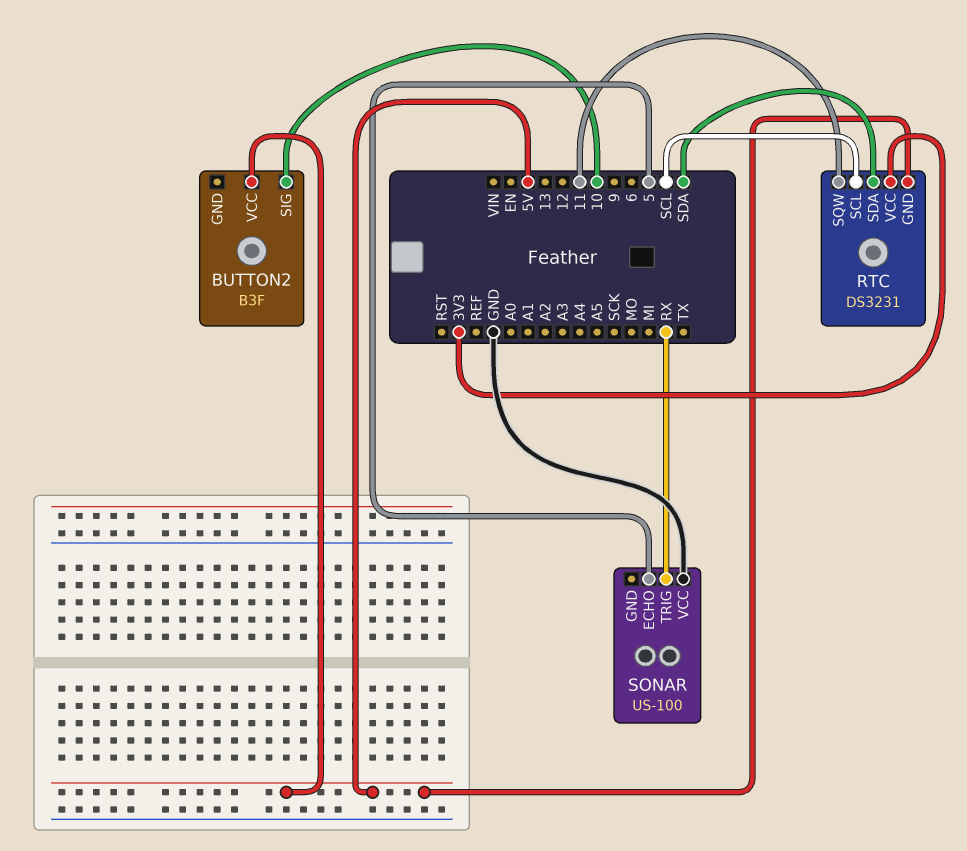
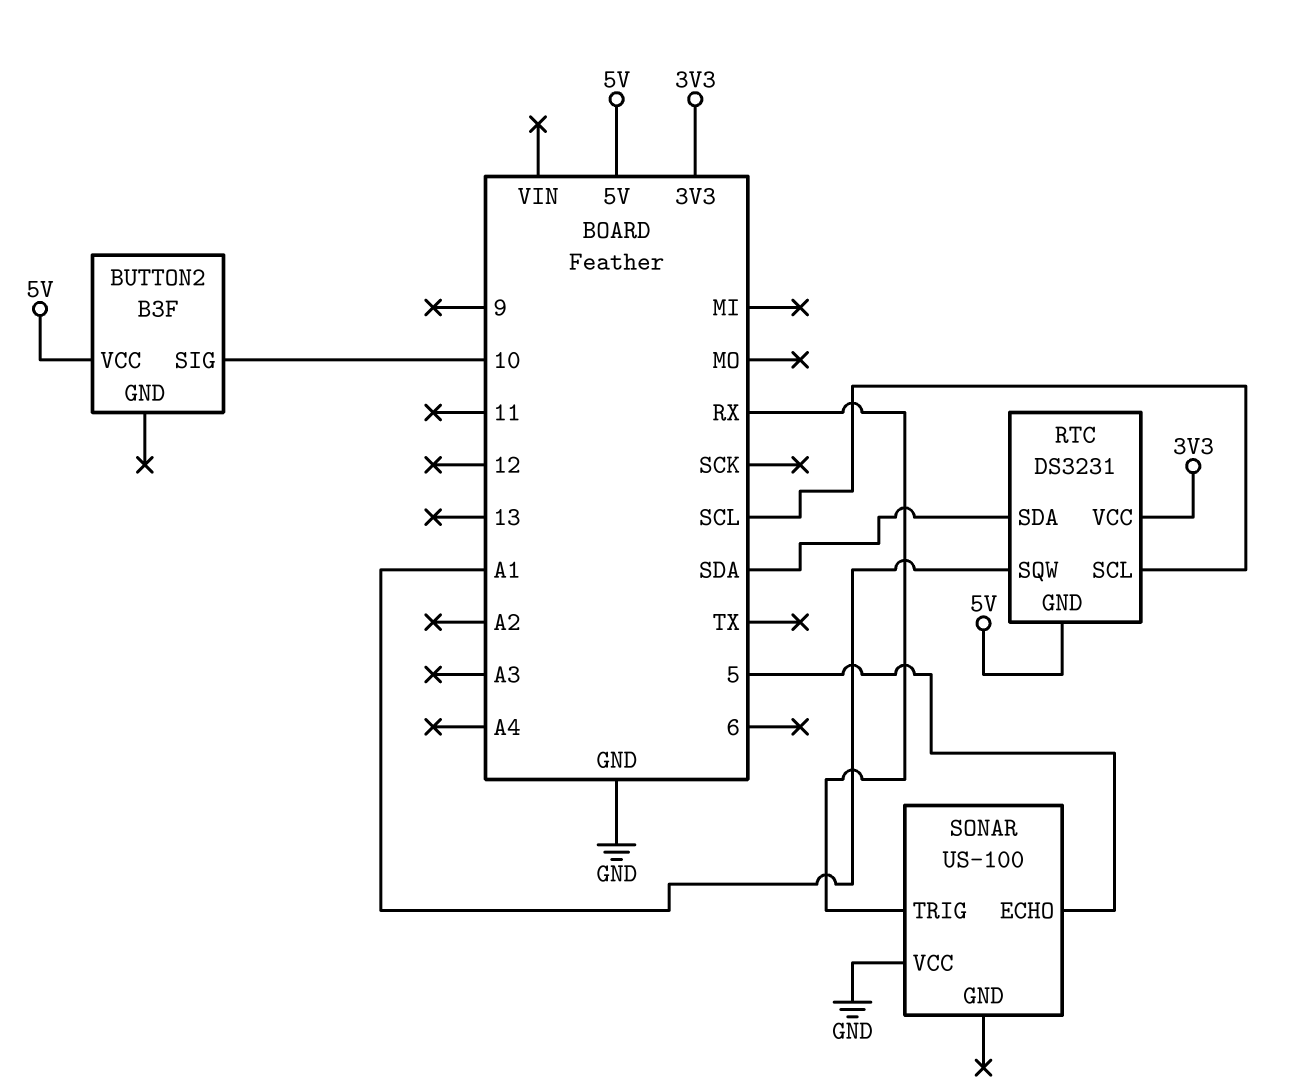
RTC pin SQW: 11 -> A1

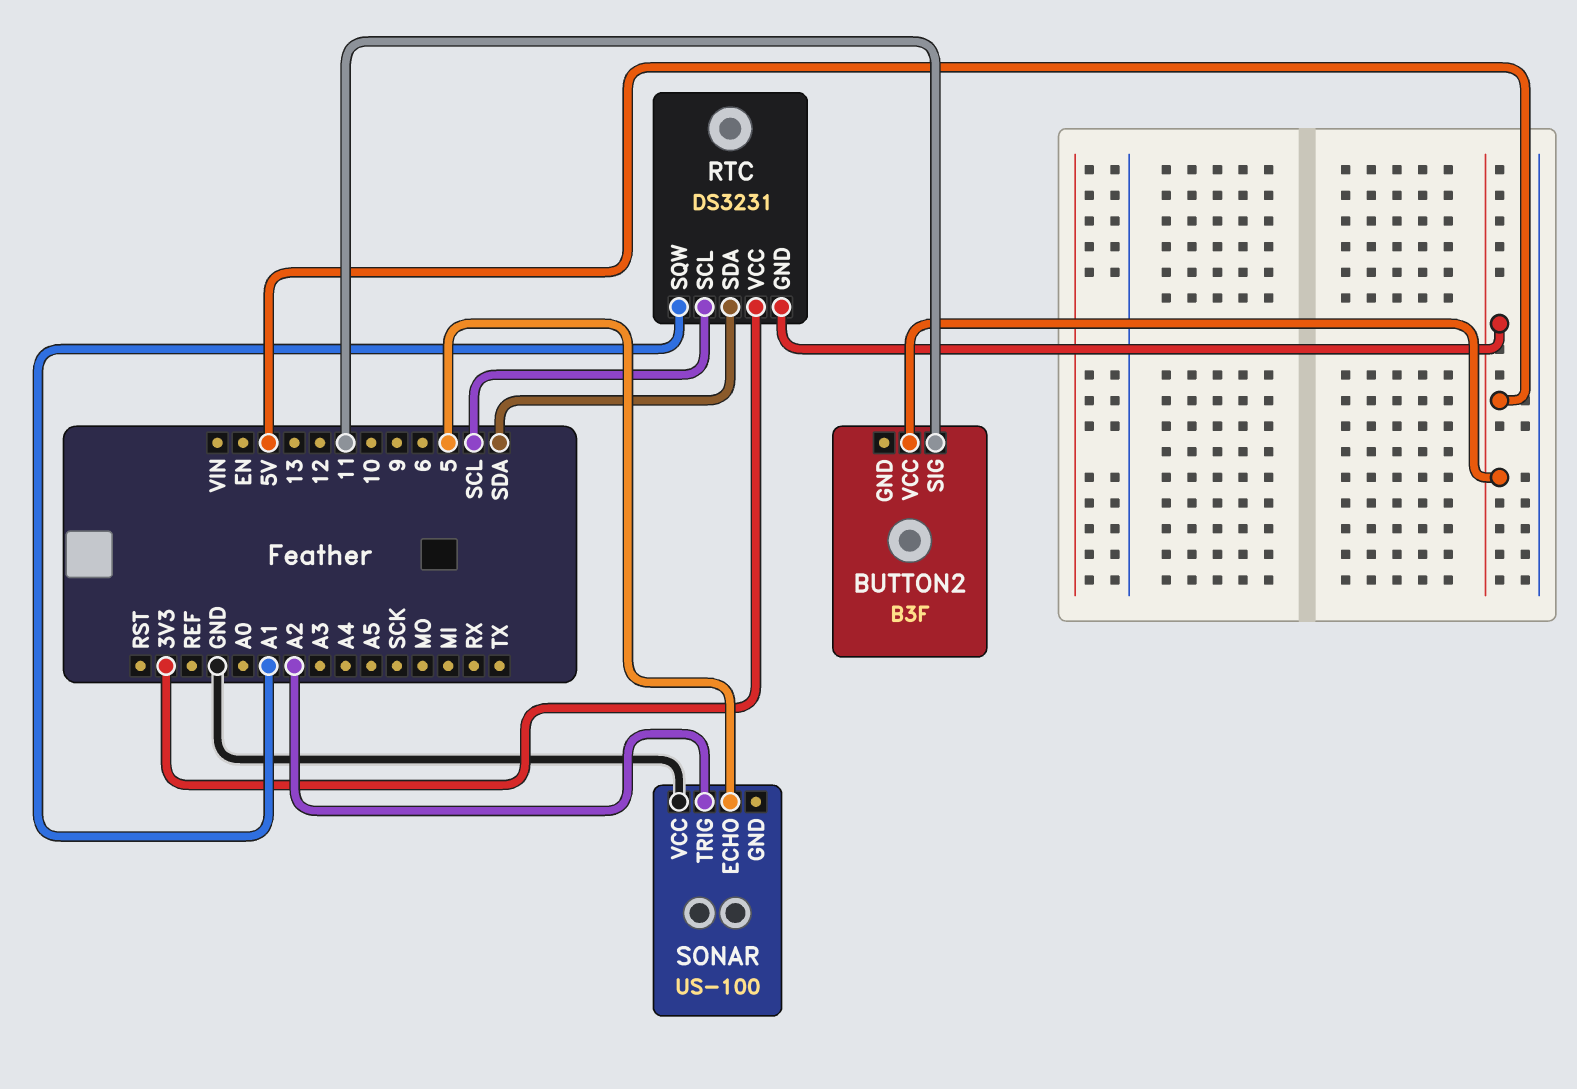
BUTTON2 pin SIG: 10 -> 11
SONAR pin TRIG: RX -> A2

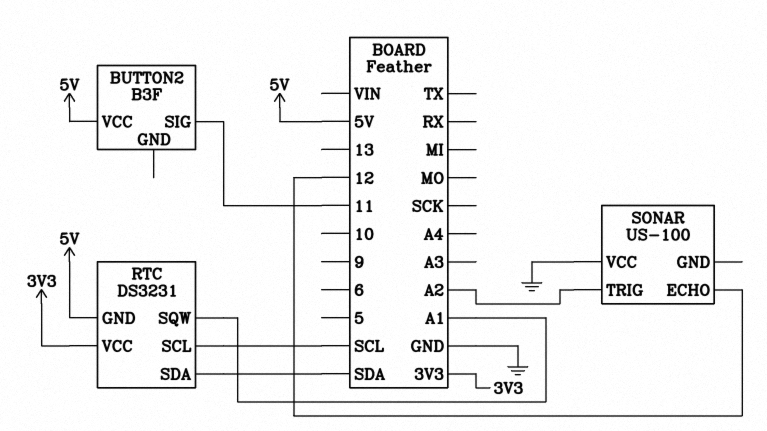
SONAR pin ECHO: 5 -> 12

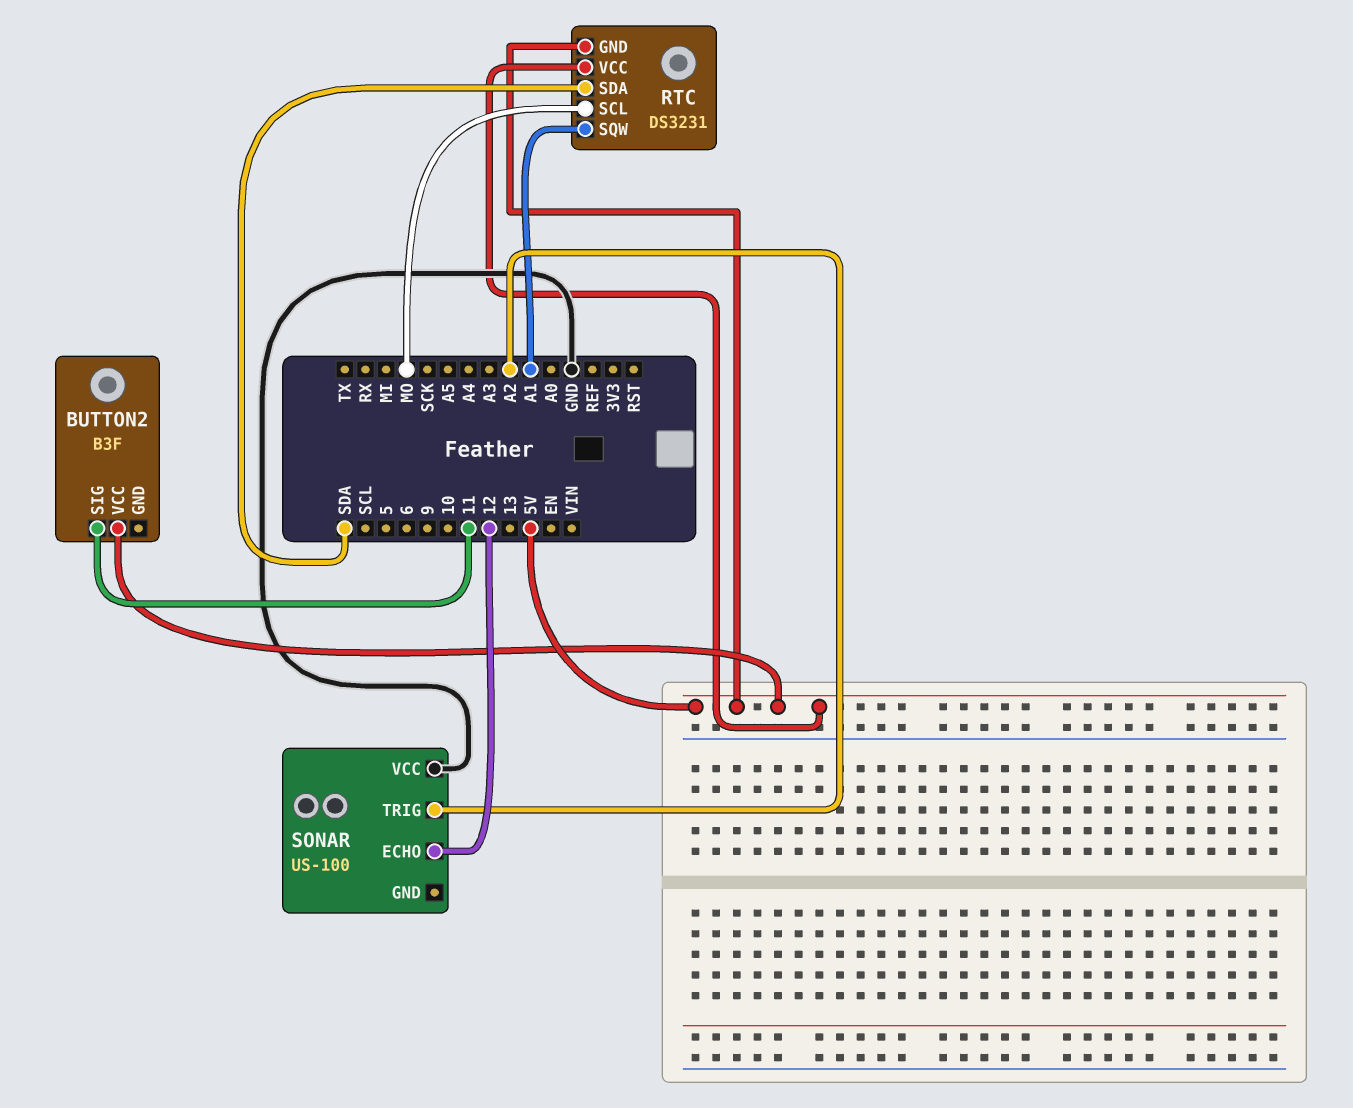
RTC pin SCL: SCL -> MO
RTC pin VCC: 3V3 -> 5V

